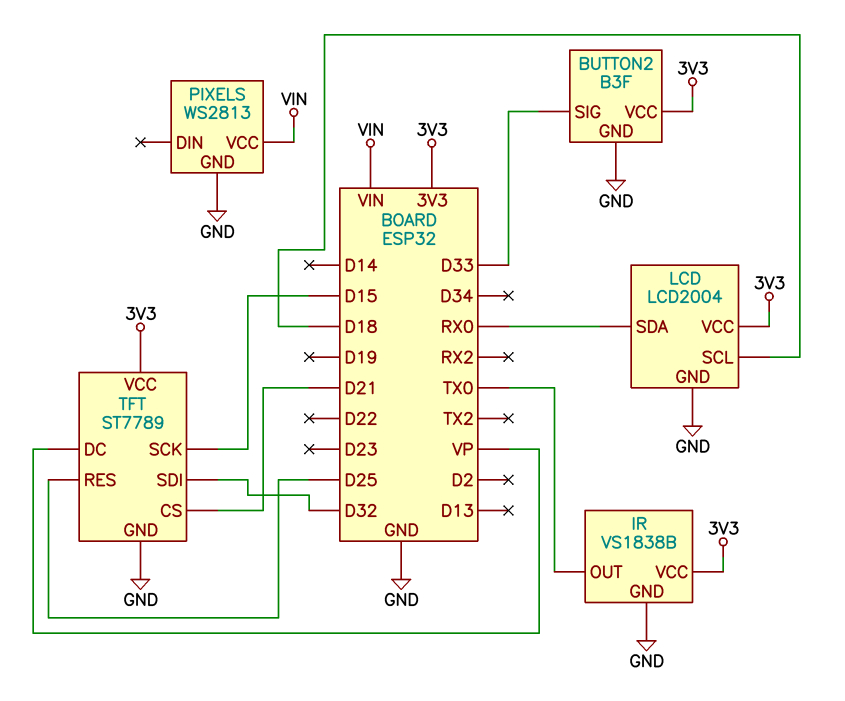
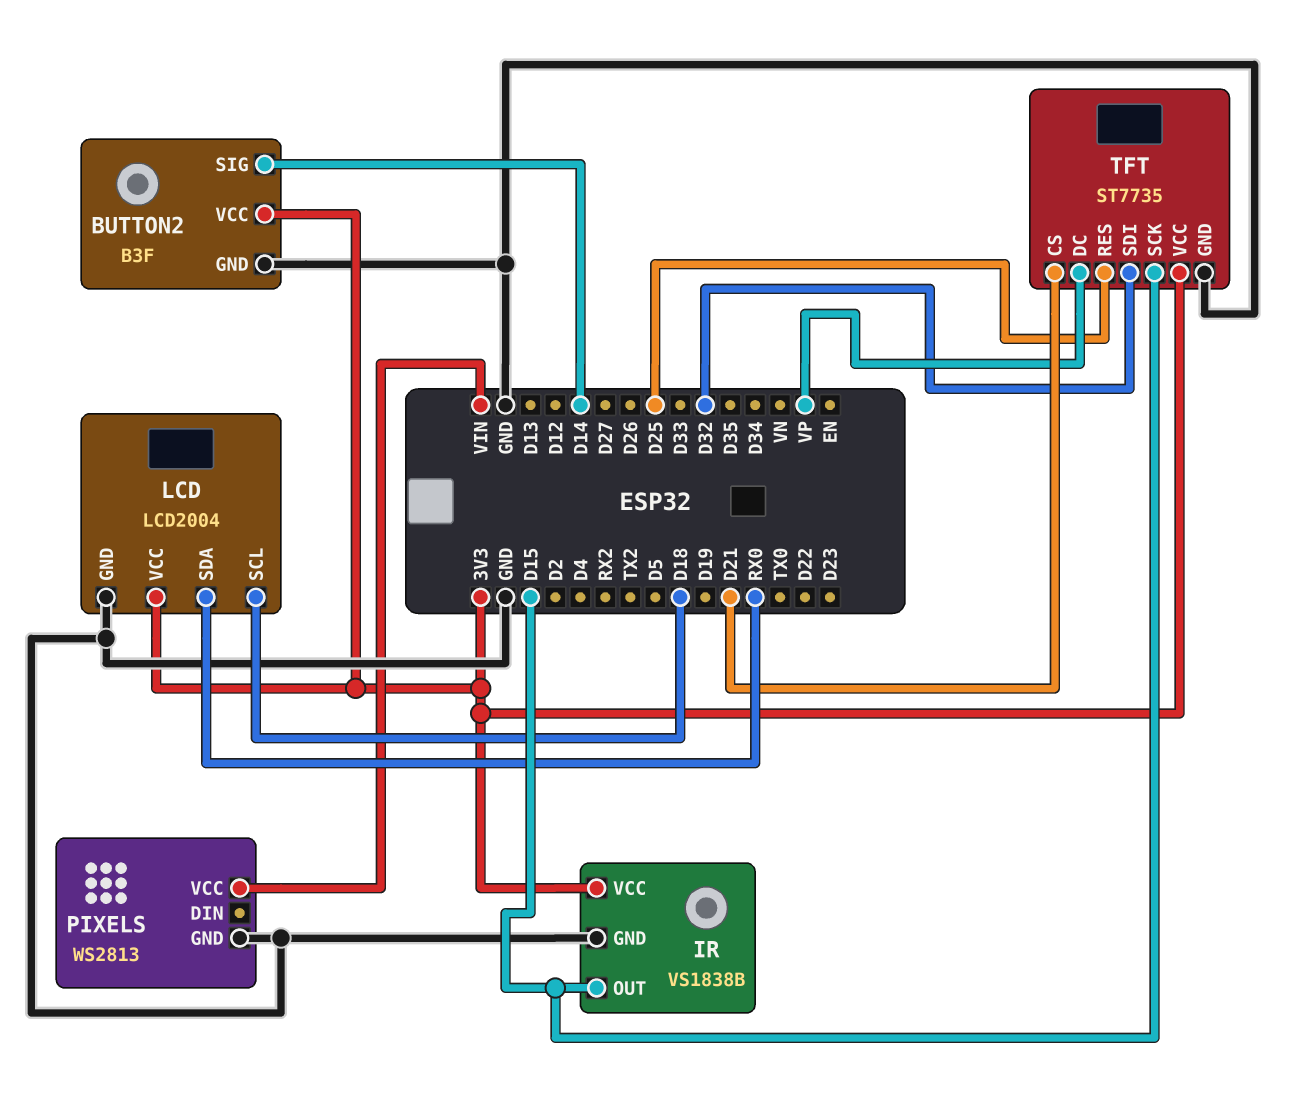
BUTTON2 pin SIG: D33 -> D14
IR pin OUT: TX0 -> D15
TFT: ST7789 -> ST7735

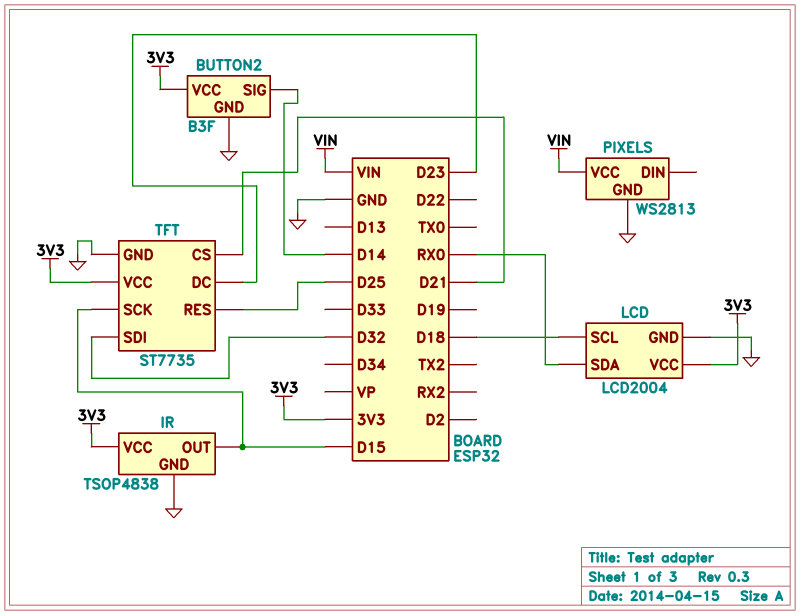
IR: VS1838B -> TSOP4838
TFT pin DC: VP -> D23

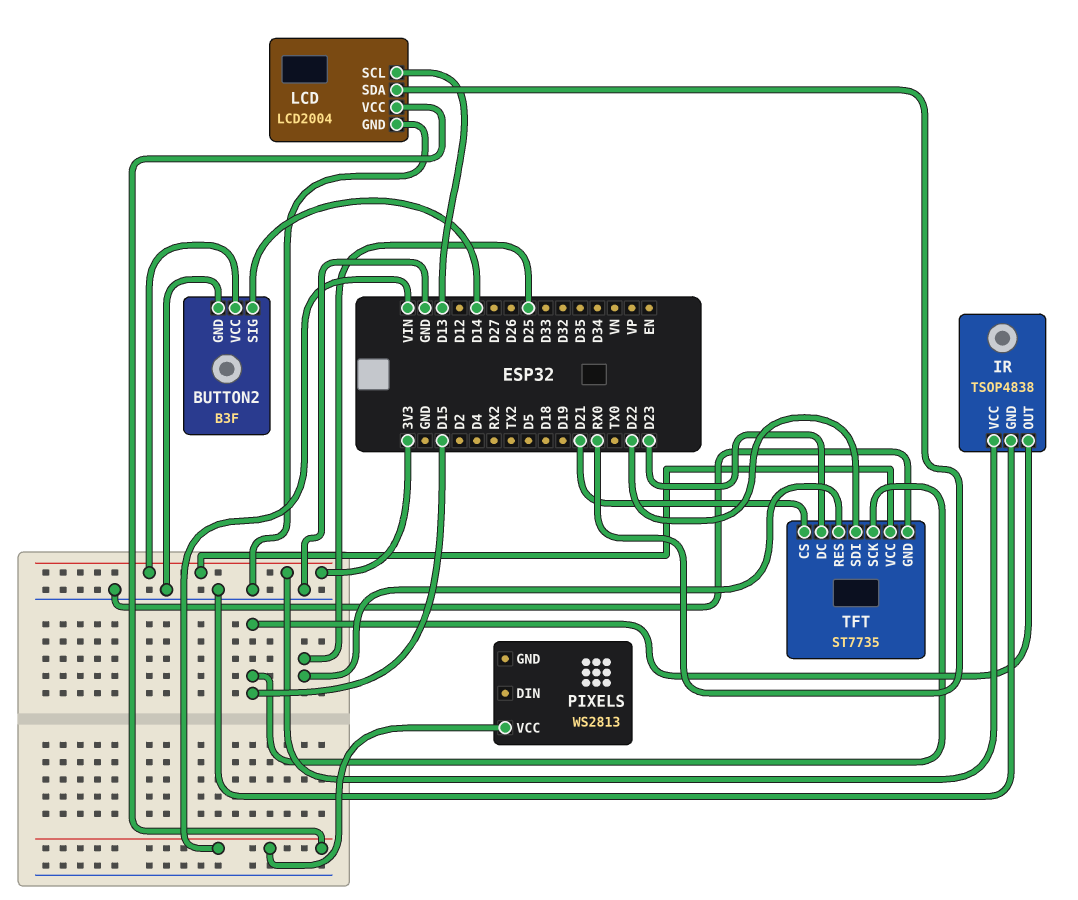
LCD pin SCL: D18 -> D13
LCD pin VCC: 3V3 -> VIN
PIXELS pin GND: GND -> none
TFT pin SDI: D32 -> D22

